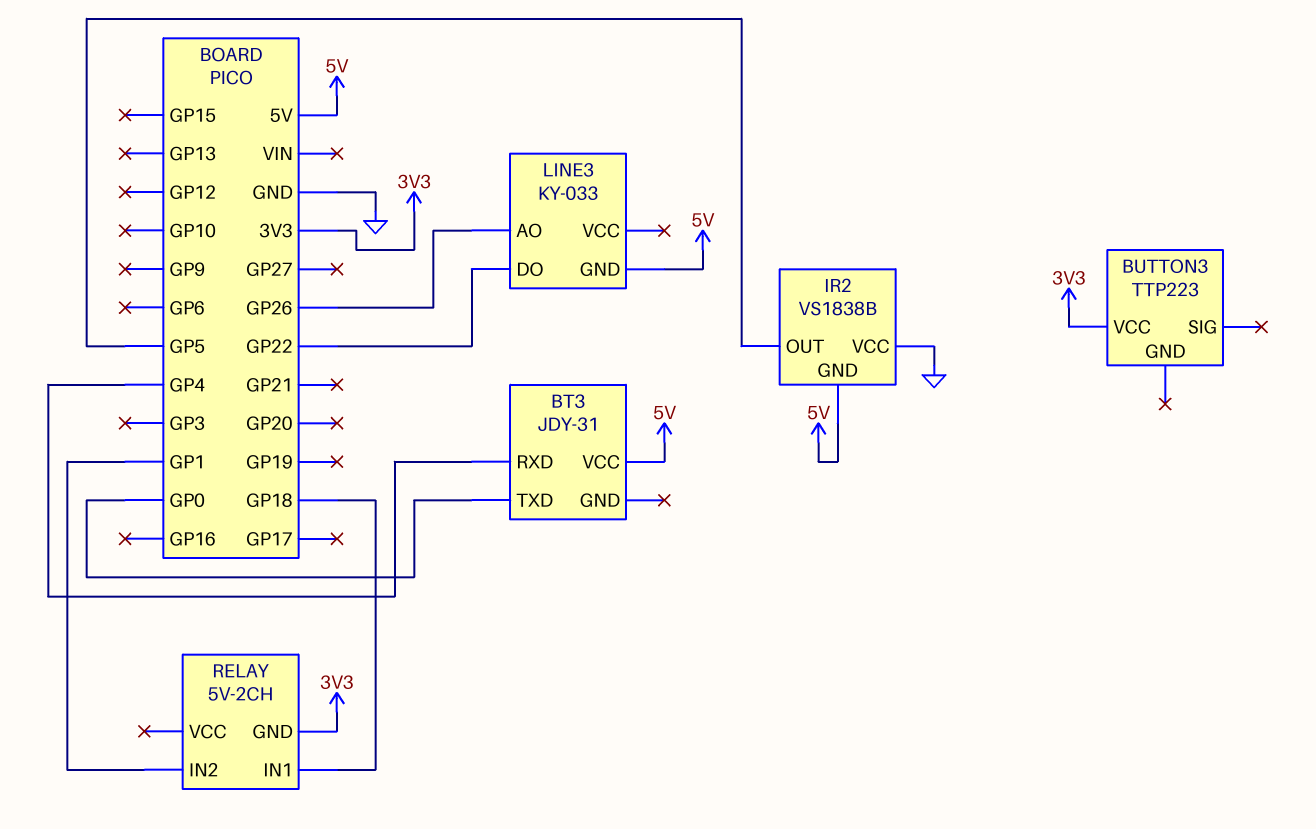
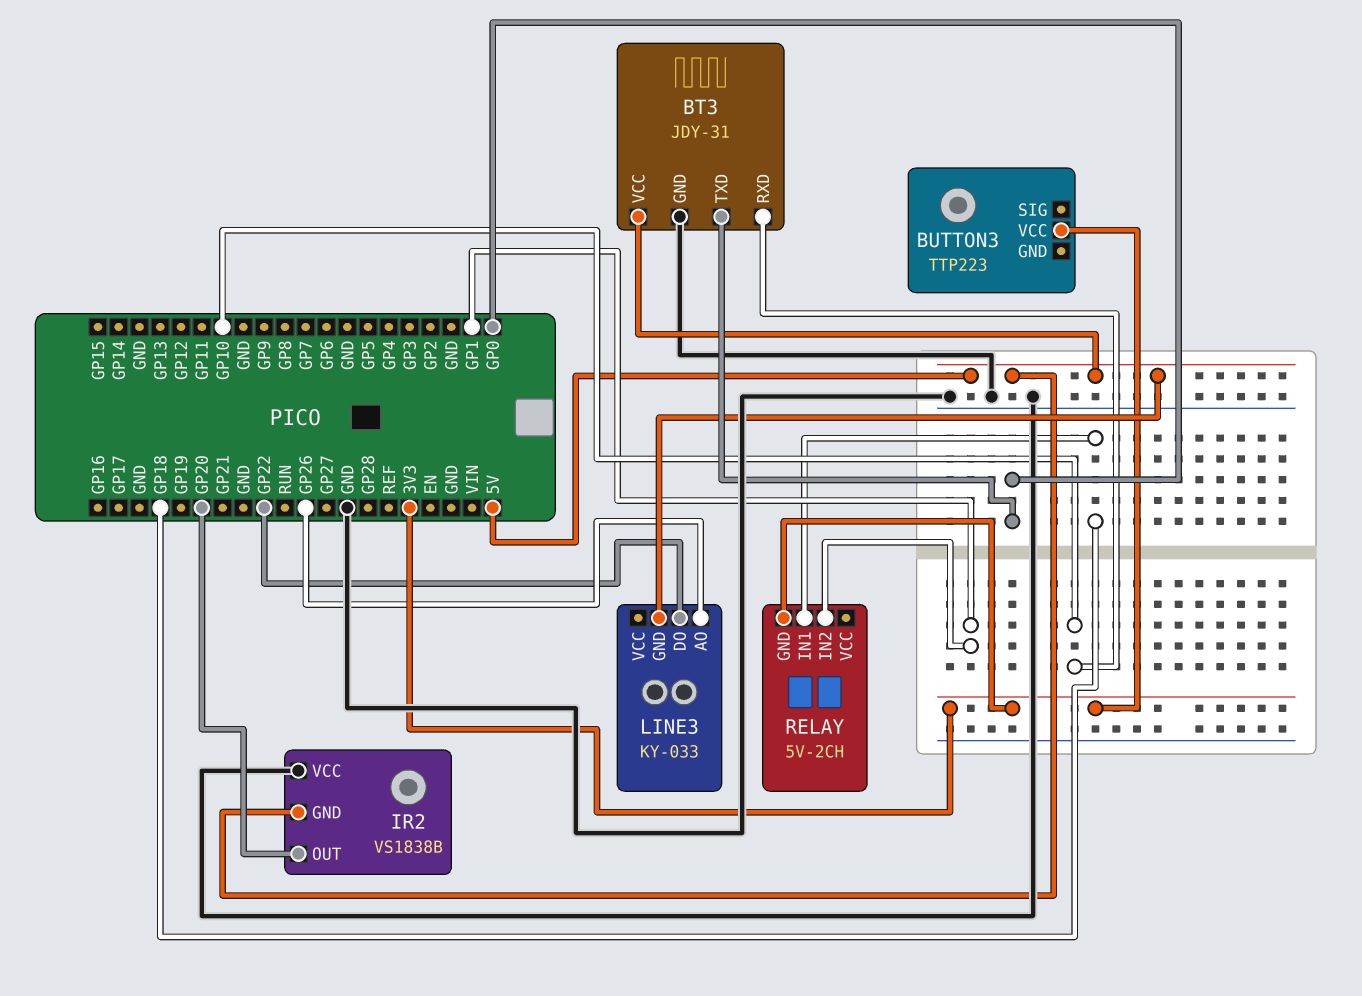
BT3 pin GND: none -> GND
BT3 pin RXD: GP4 -> GP10
IR2 pin OUT: GP5 -> GP20

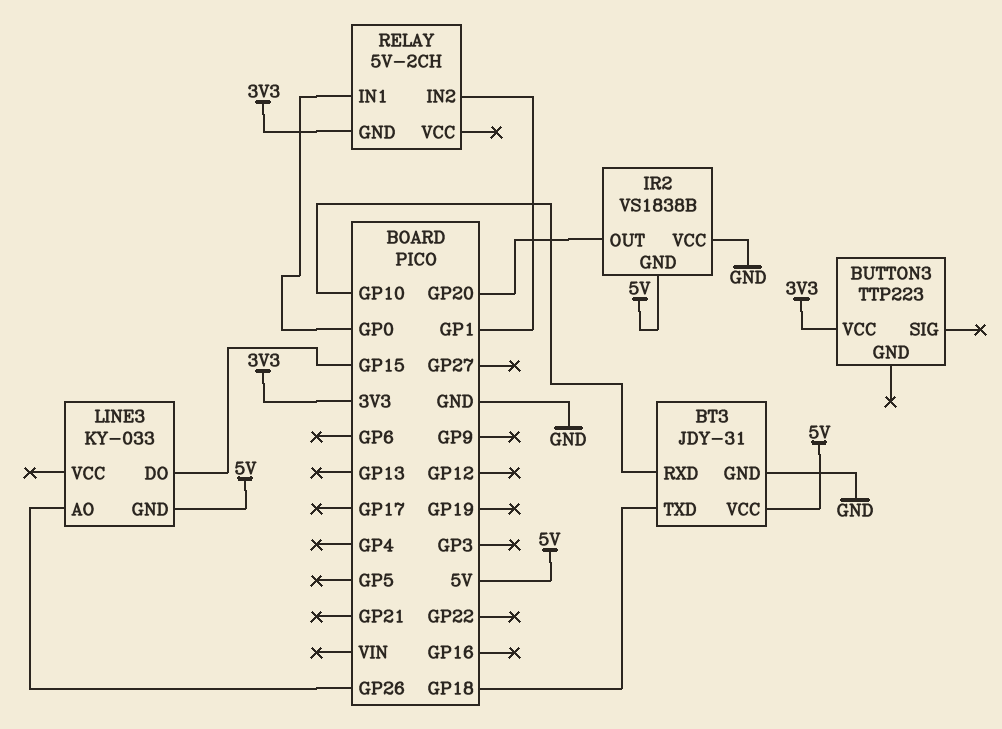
BT3 pin TXD: GP0 -> GP18
LINE3 pin DO: GP22 -> GP15
RELAY pin IN1: GP18 -> GP0

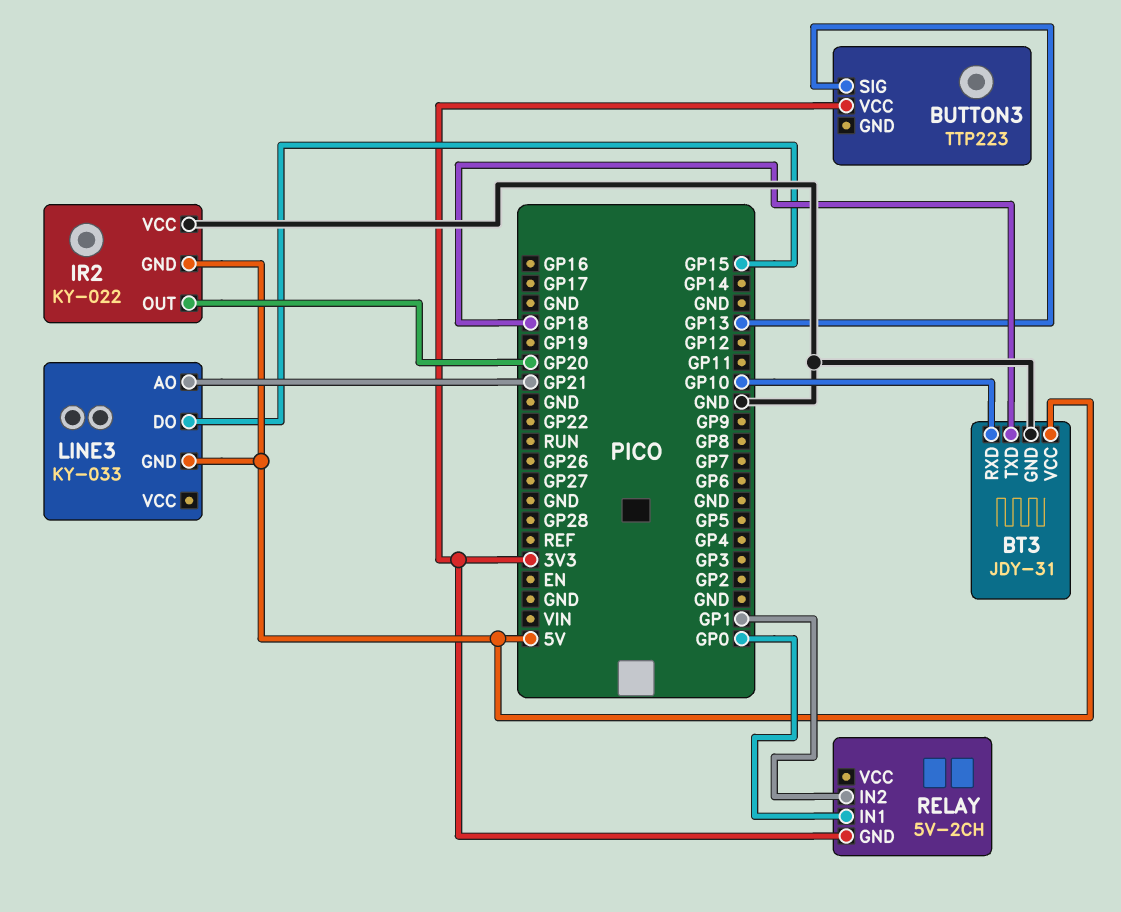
BUTTON3 pin SIG: none -> GP13
IR2: VS1838B -> KY-022
LINE3 pin AO: GP26 -> GP21

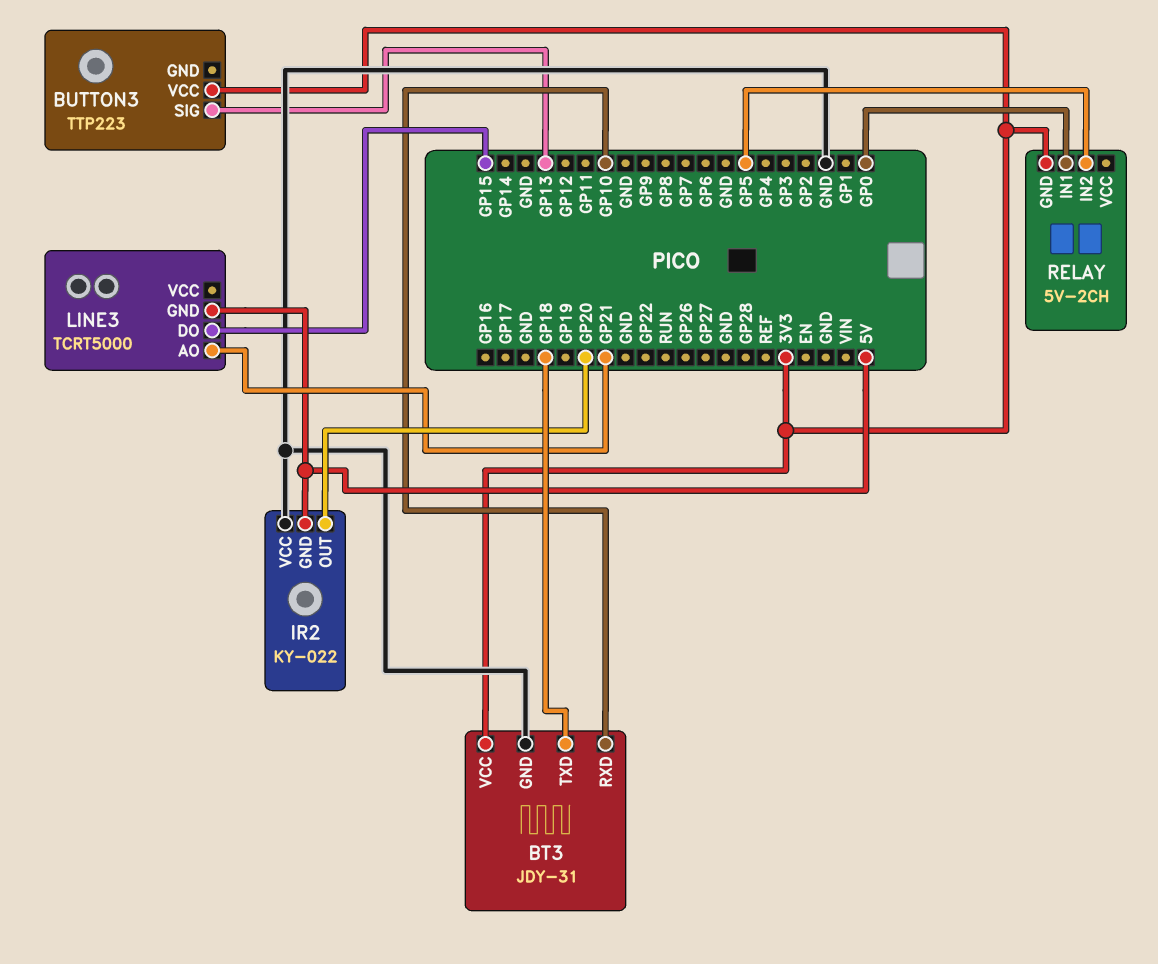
BT3 pin VCC: 5V -> 3V3
LINE3: KY-033 -> TCRT5000
RELAY pin IN2: GP1 -> GP5

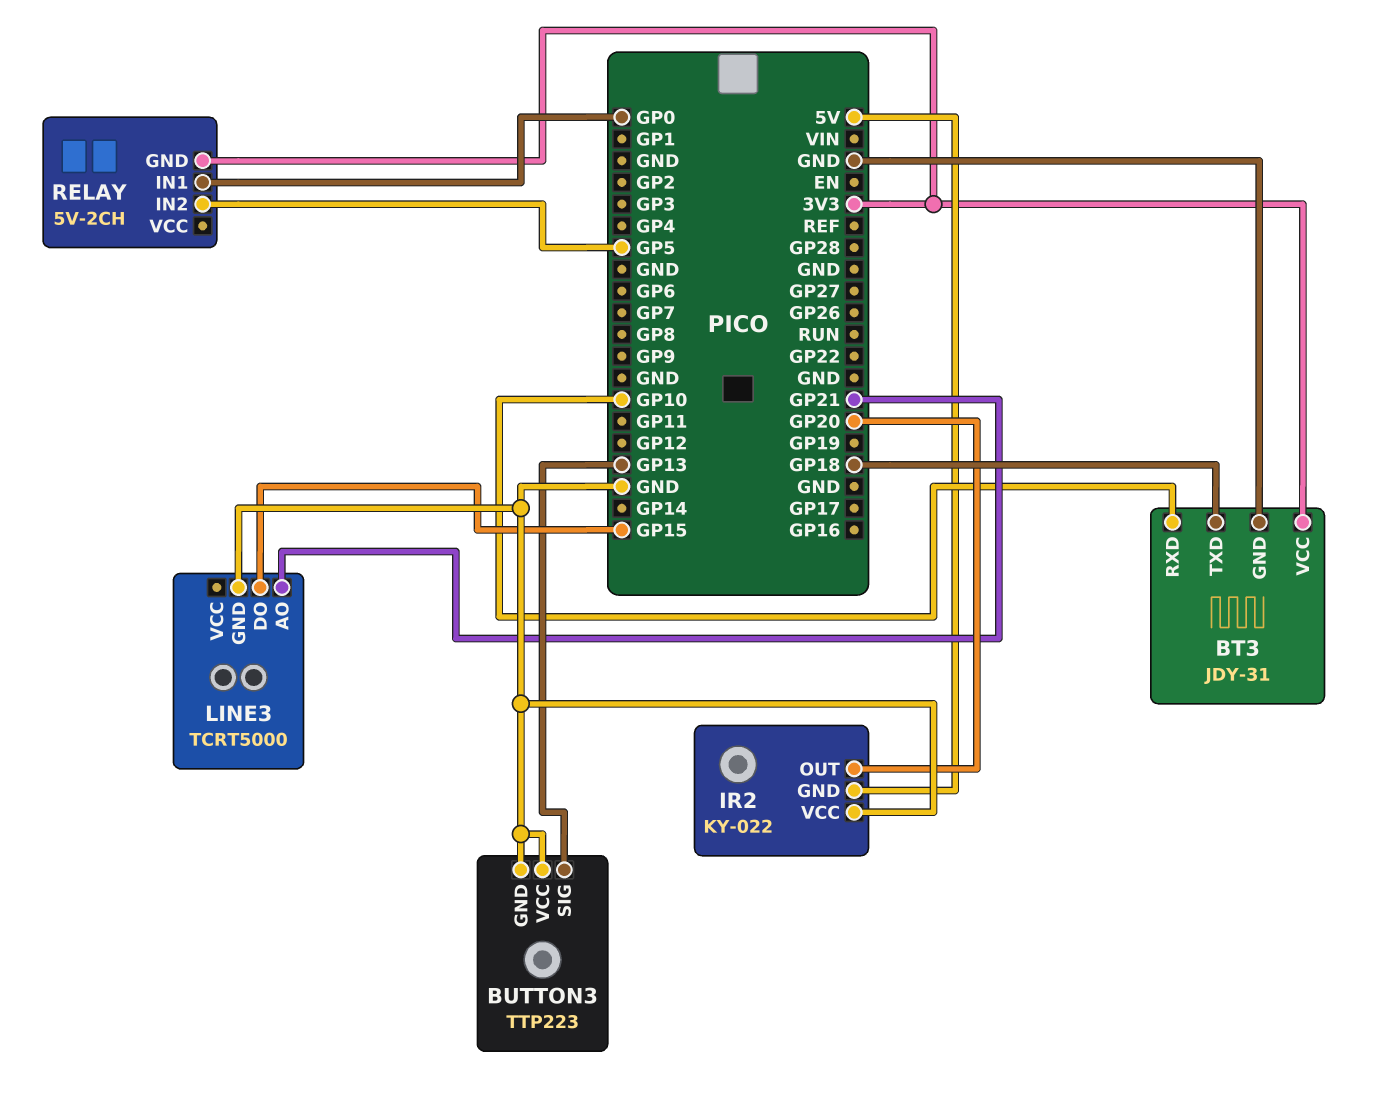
BUTTON3 pin GND: none -> GND
BUTTON3 pin VCC: 3V3 -> GND
LINE3 pin GND: 5V -> GND

